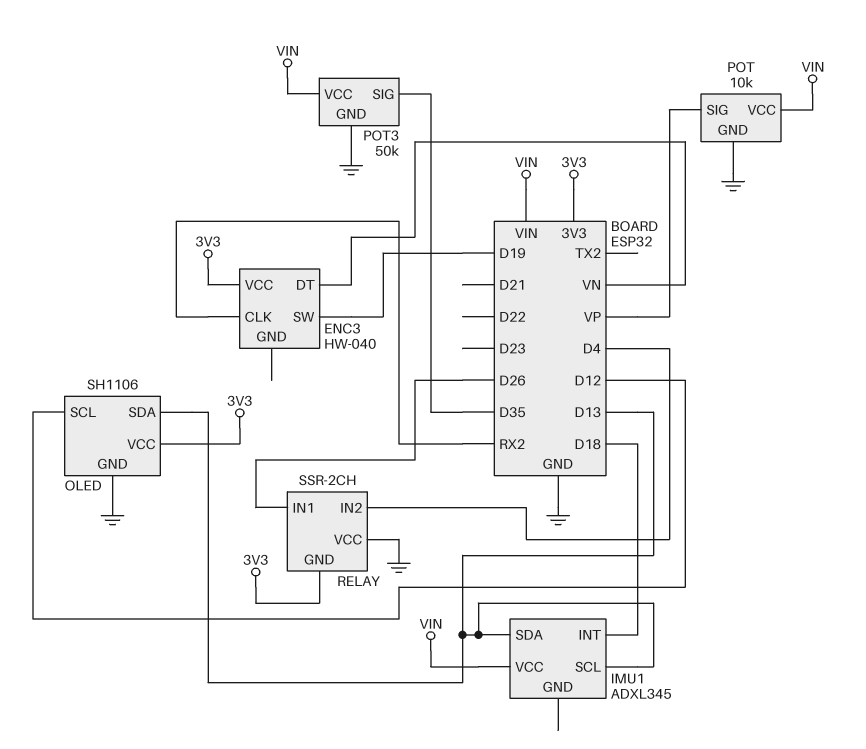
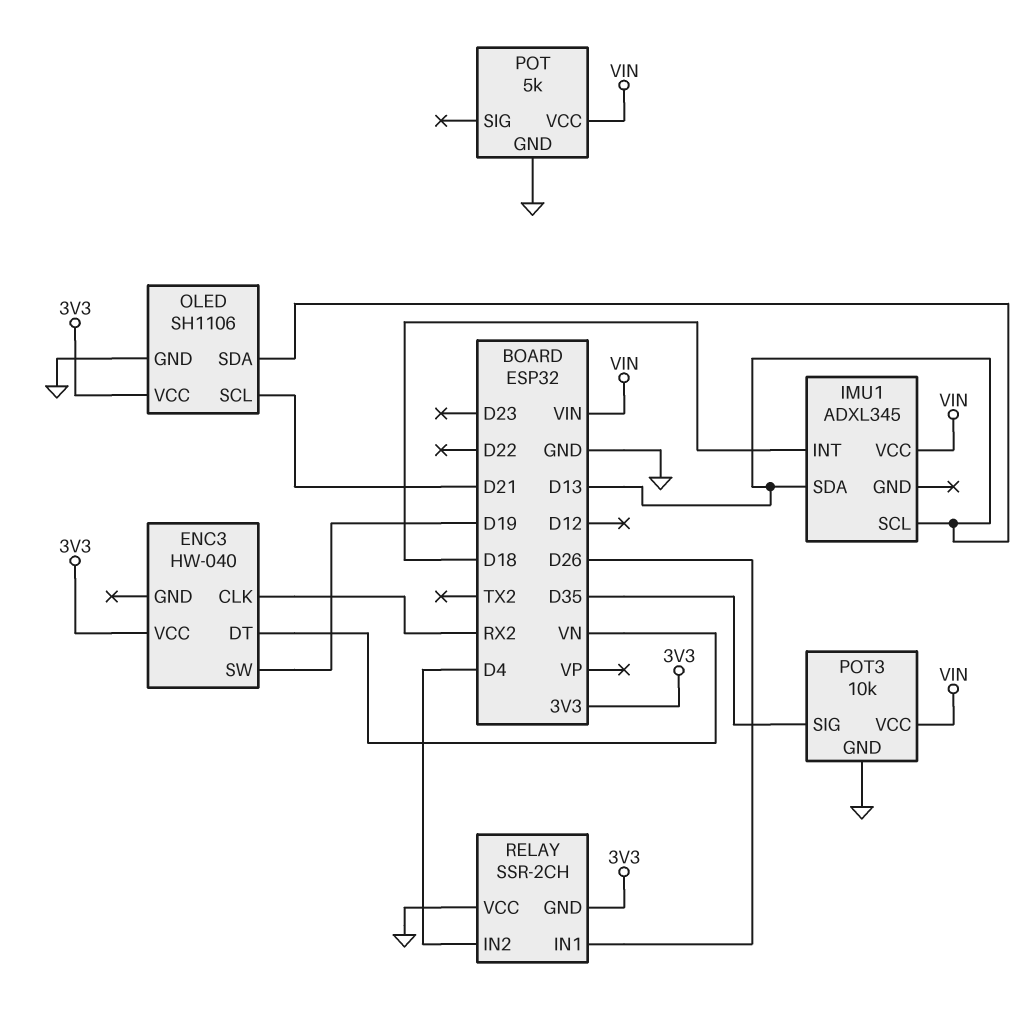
OLED pin SCL: D12 -> D21
POT: 10k -> 5k
POT pin SIG: VP -> none
POT3: 50k -> 10k

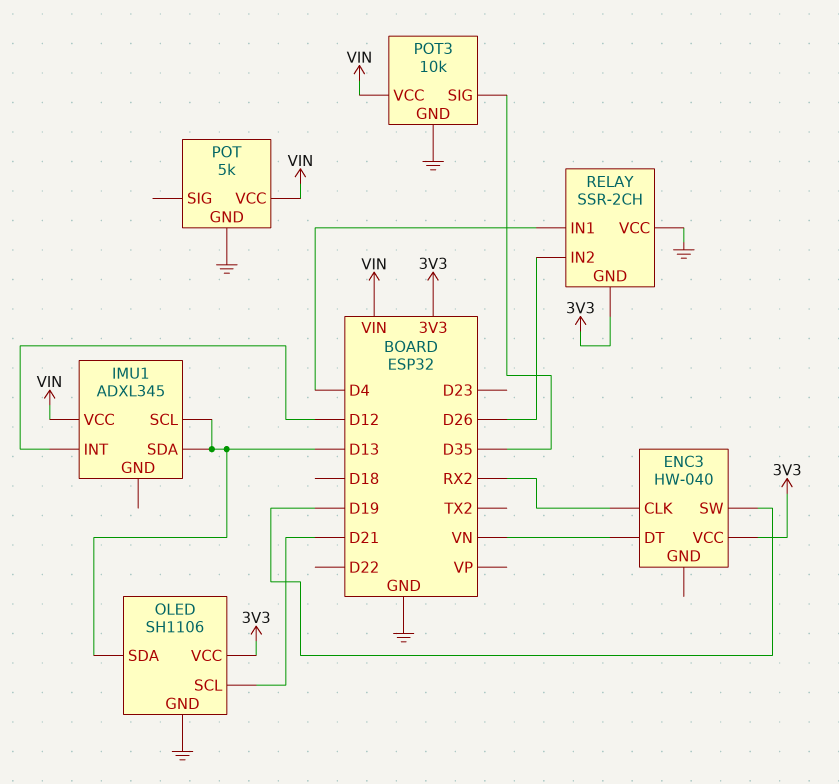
IMU1 pin INT: D18 -> D12
RELAY pin IN1: D26 -> D4
RELAY pin IN2: D4 -> D26

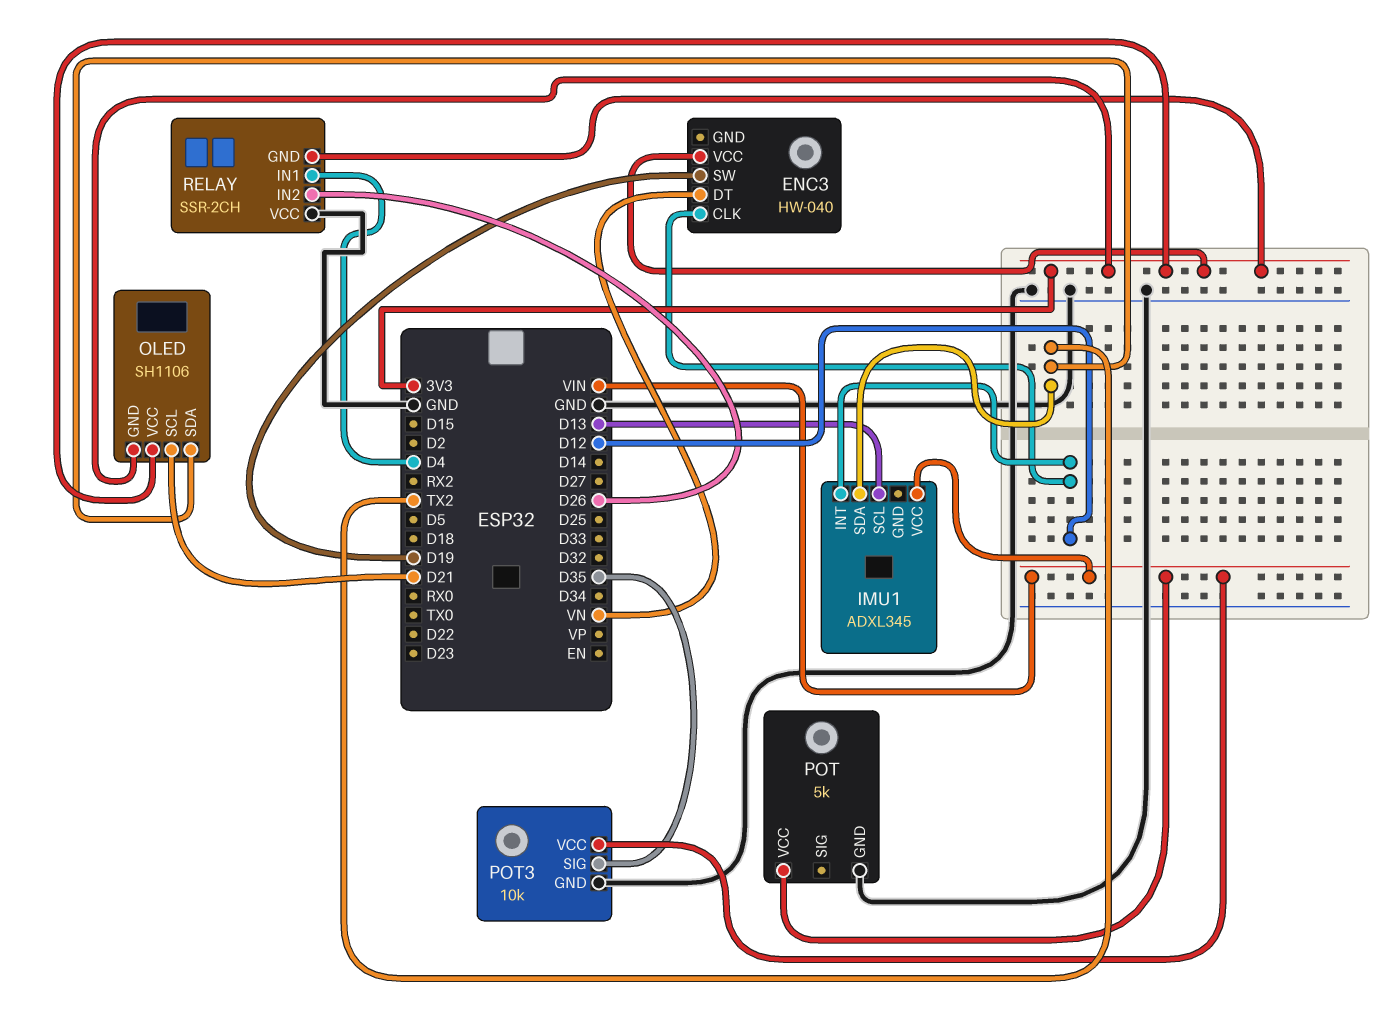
ENC3 pin CLK: RX2 -> D12
IMU1 pin SDA: D13 -> TX2
OLED pin GND: GND -> 3V3
OLED pin SDA: D13 -> TX2

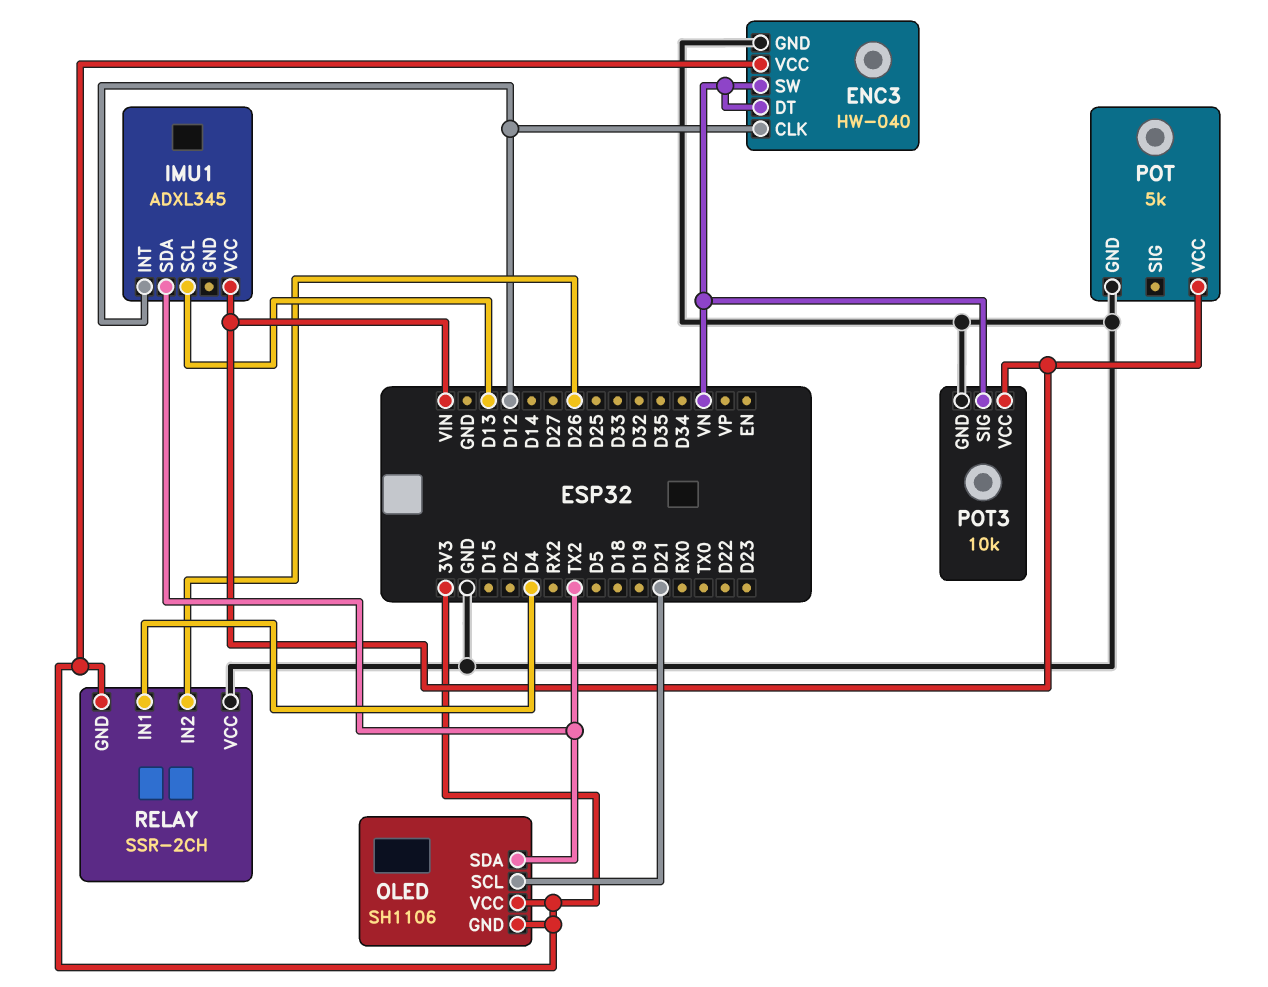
ENC3 pin GND: none -> GND
ENC3 pin SW: D19 -> VN
POT3 pin SIG: D35 -> VN

